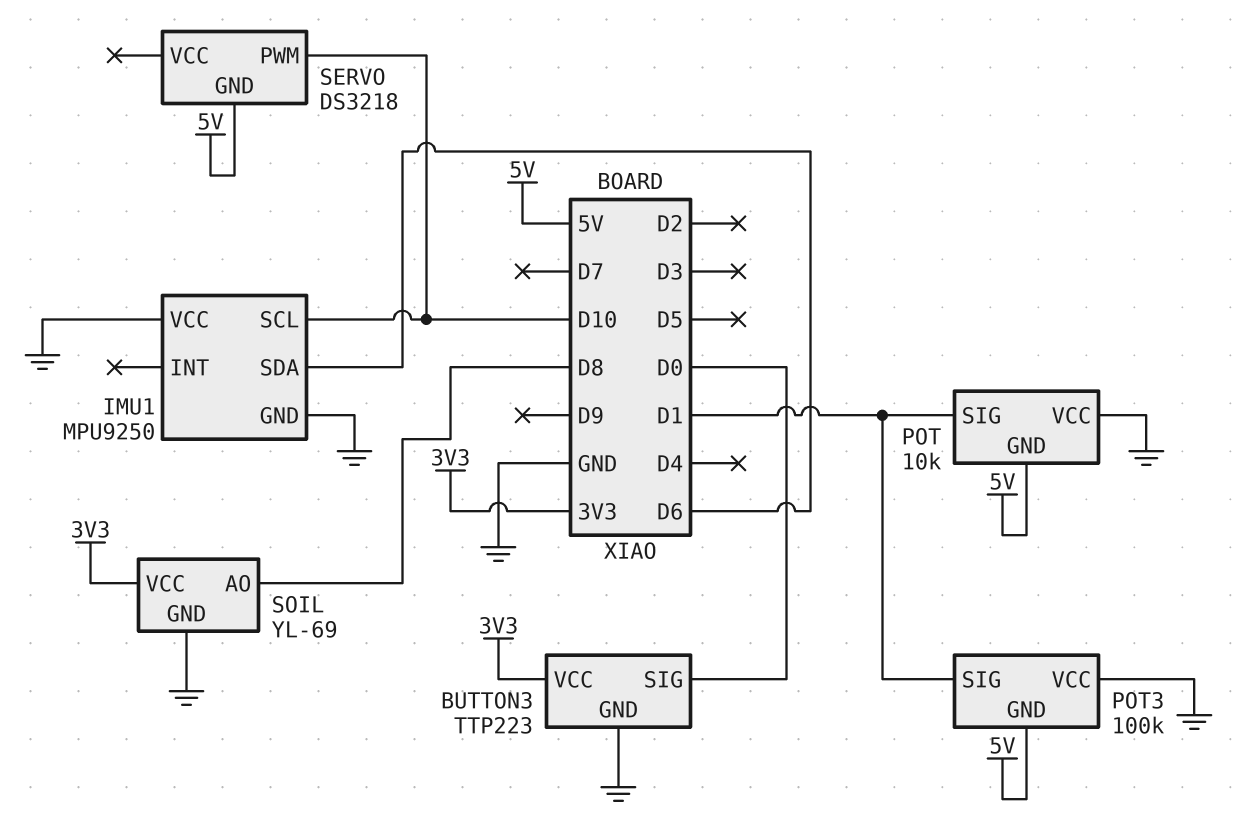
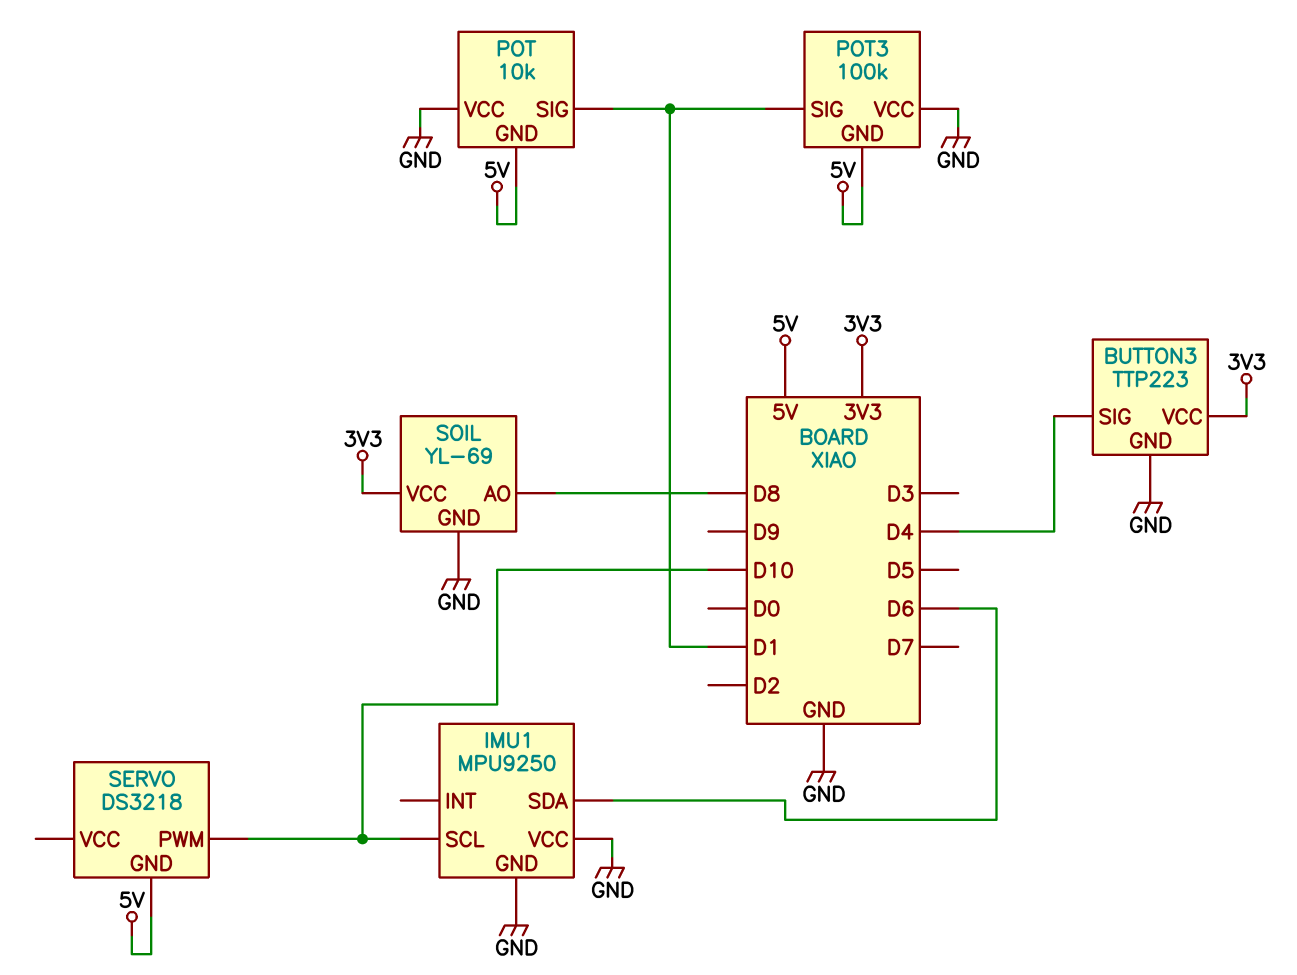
BUTTON3 pin SIG: D0 -> D4

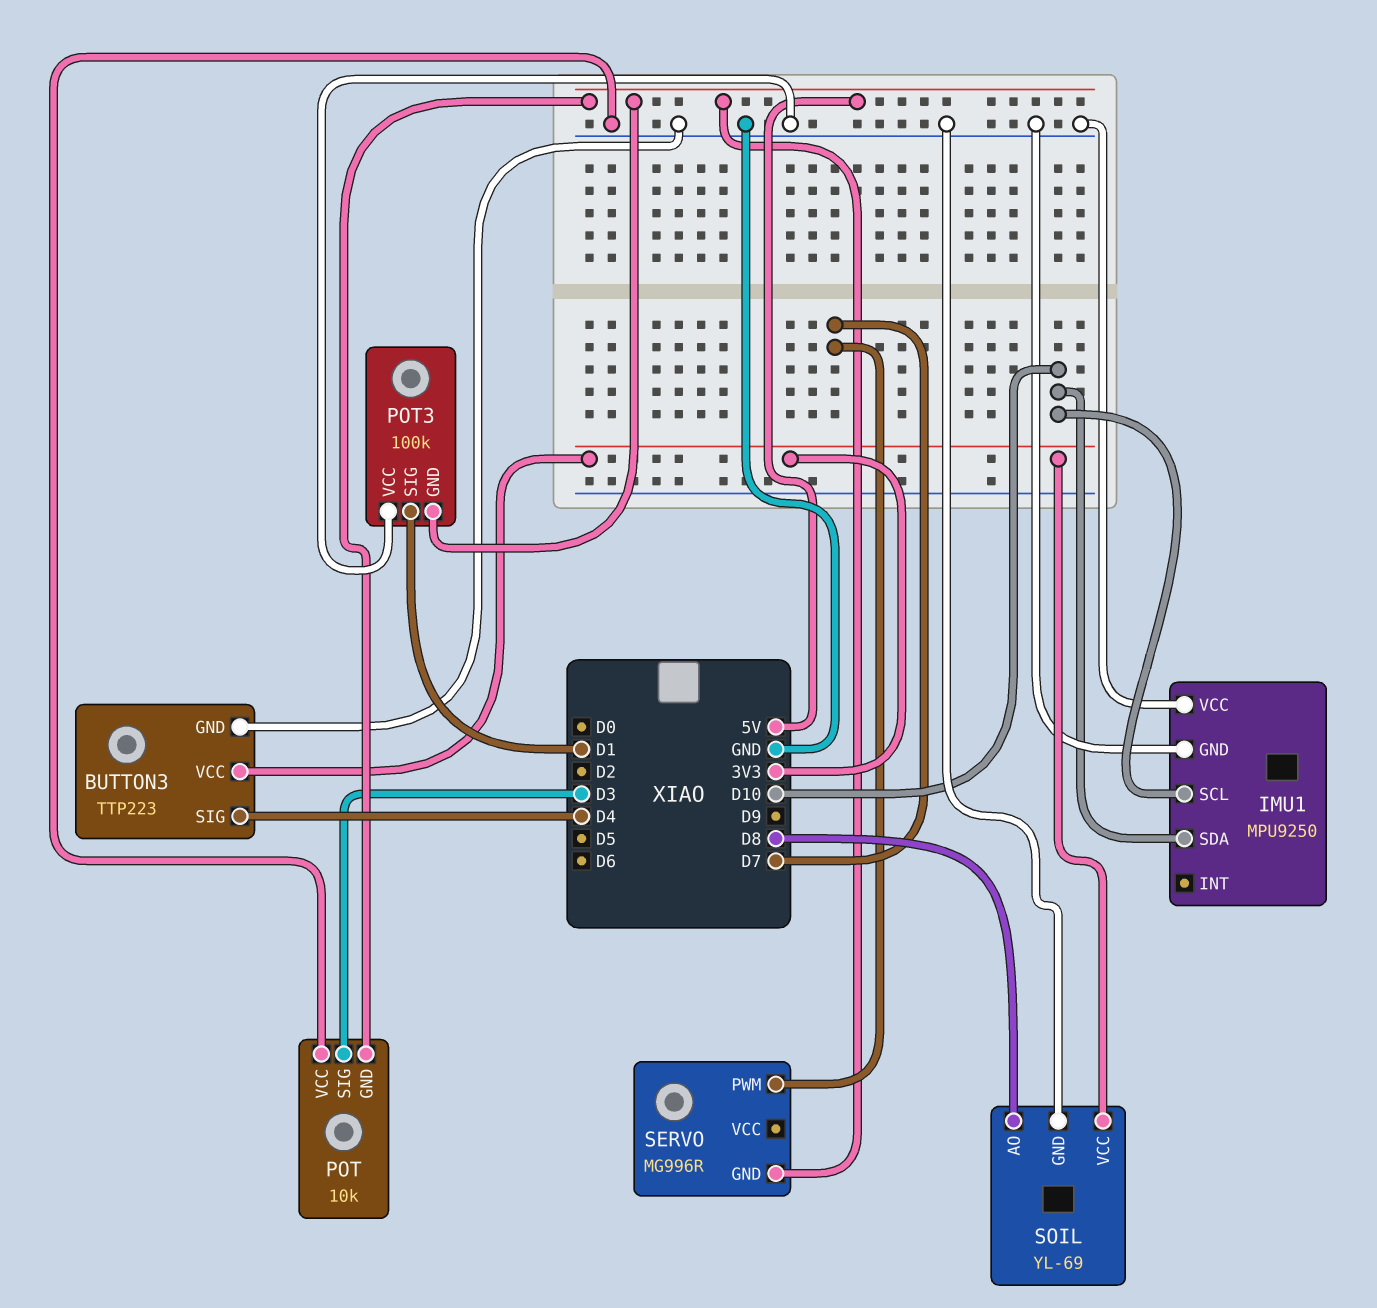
IMU1 pin SDA: D6 -> D10
POT pin SIG: D1 -> D3
SERVO: DS3218 -> MG996R
SERVO pin PWM: D10 -> D7

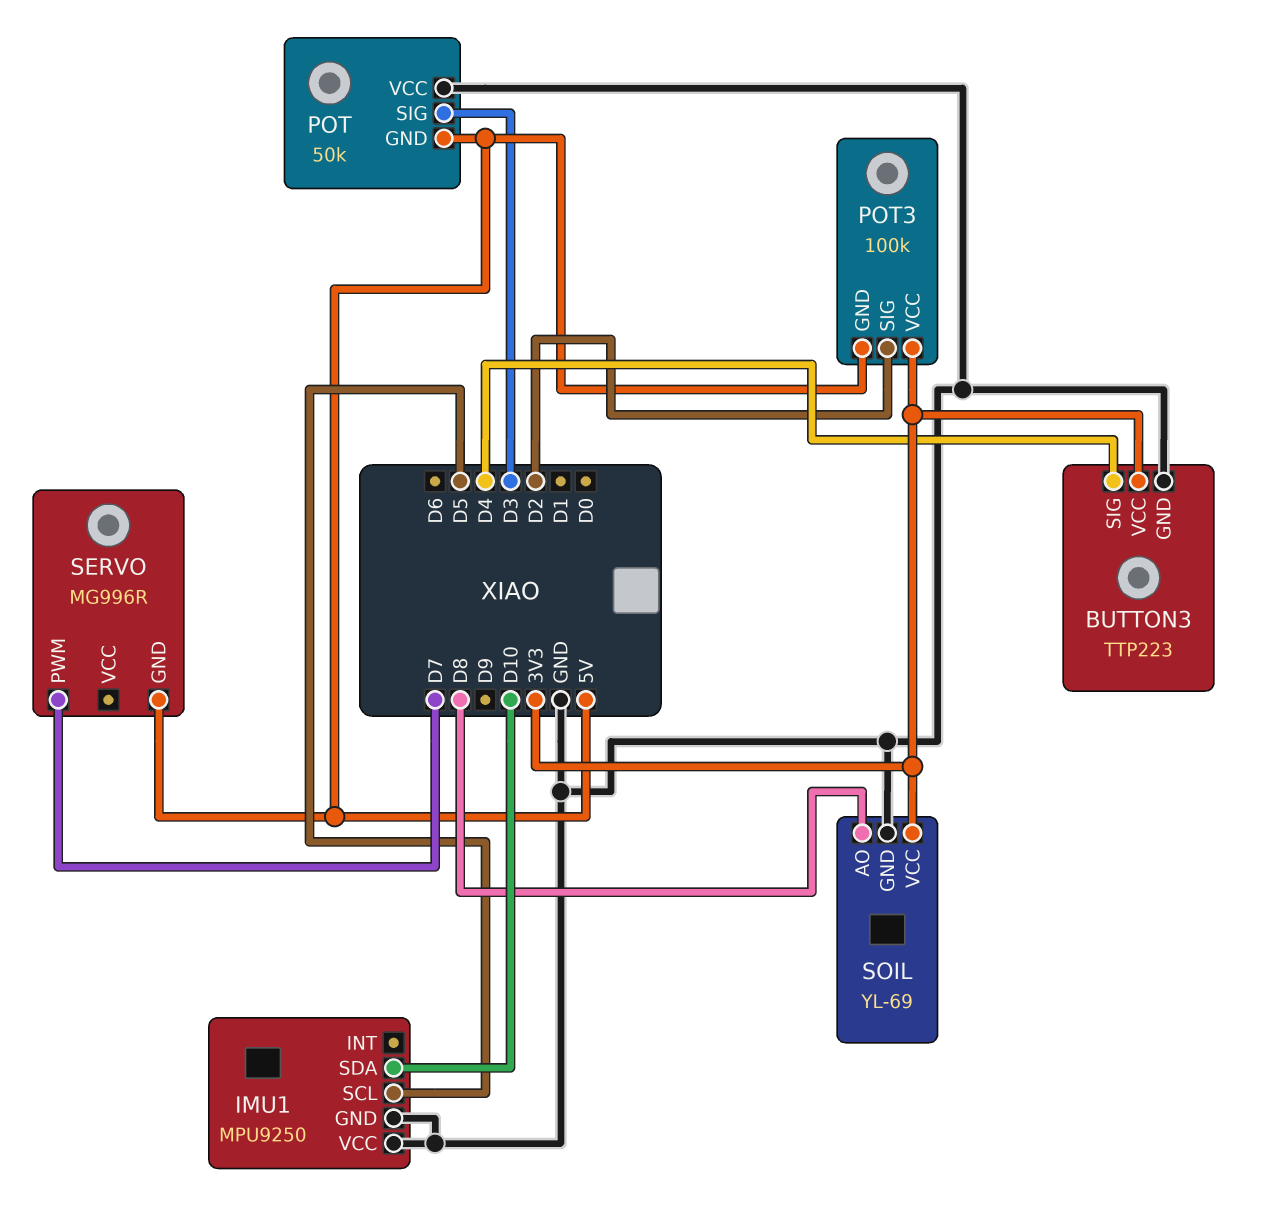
IMU1 pin SCL: D10 -> D5
POT: 10k -> 50k
POT3 pin SIG: D1 -> D2
POT3 pin VCC: GND -> 3V3

